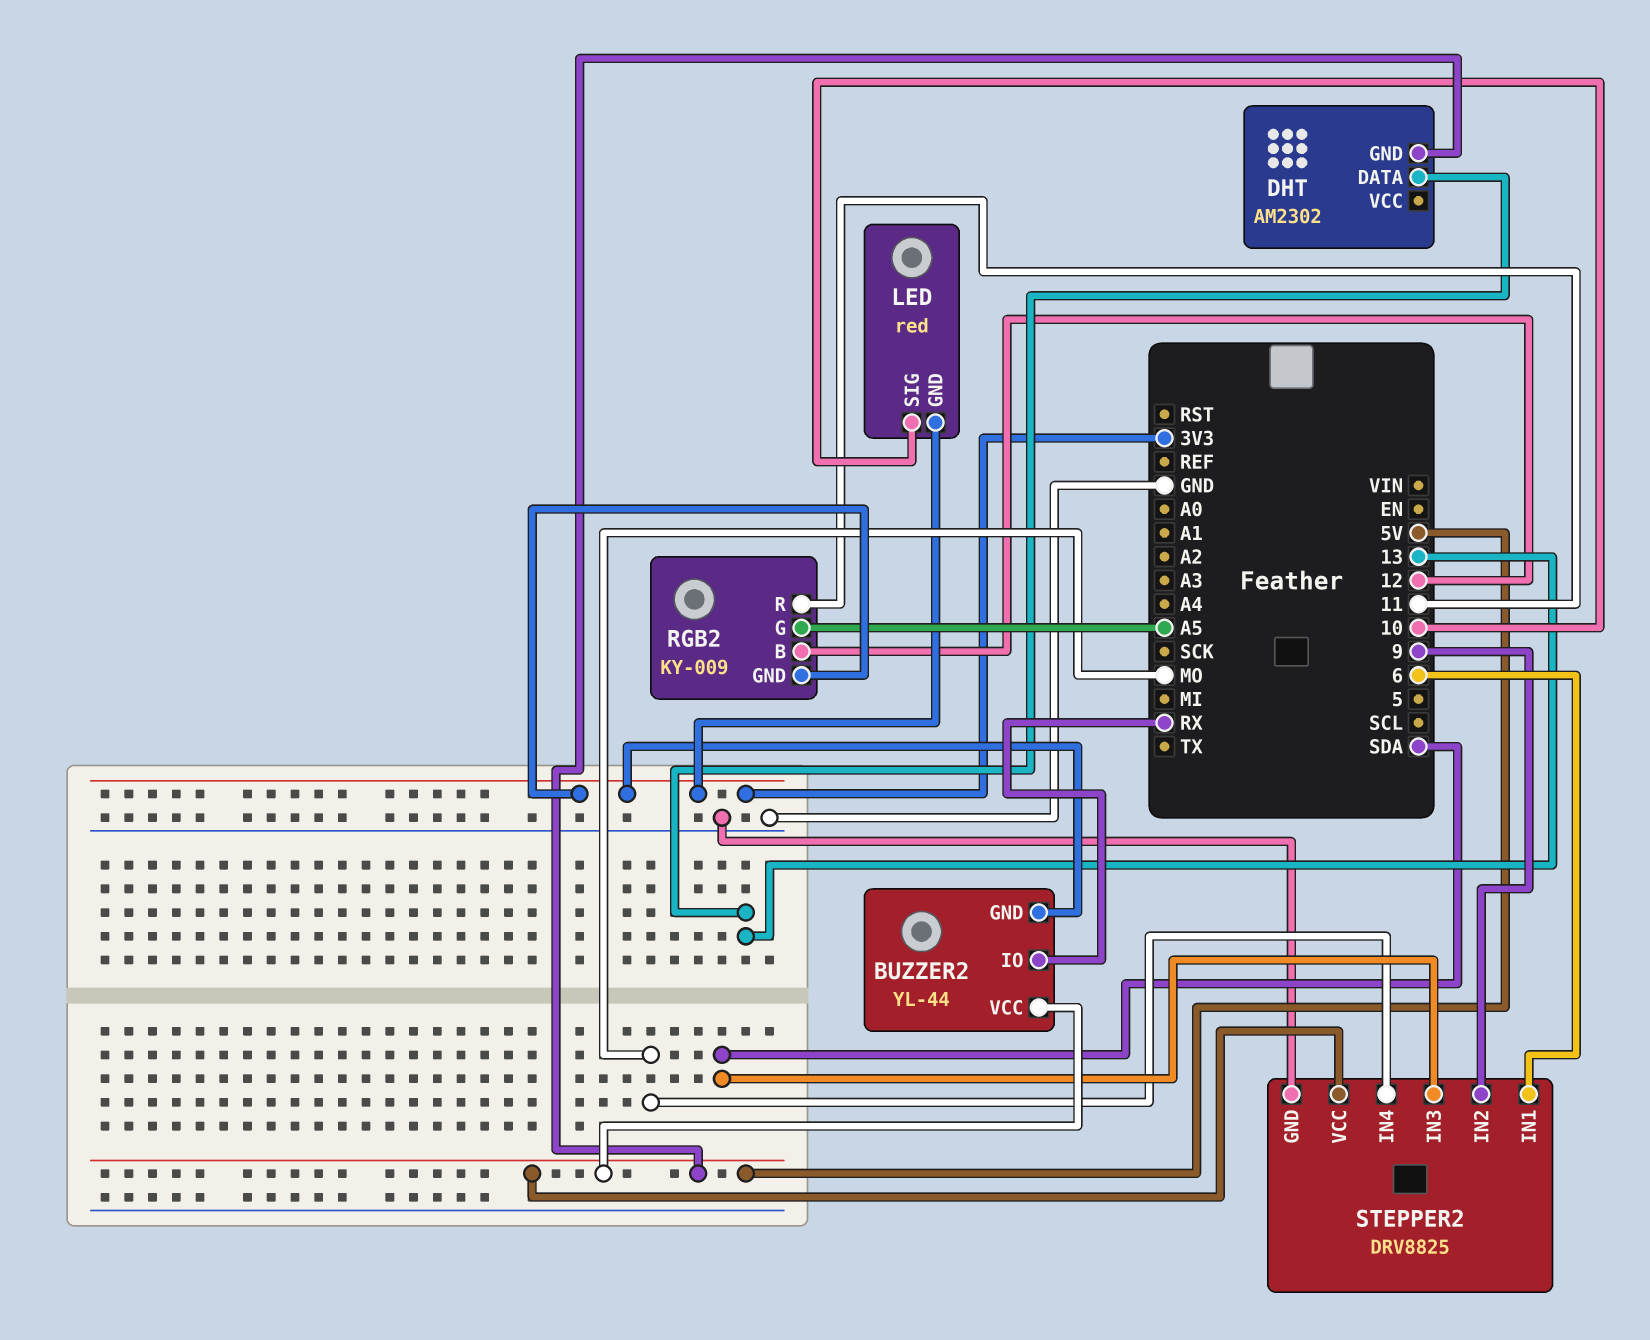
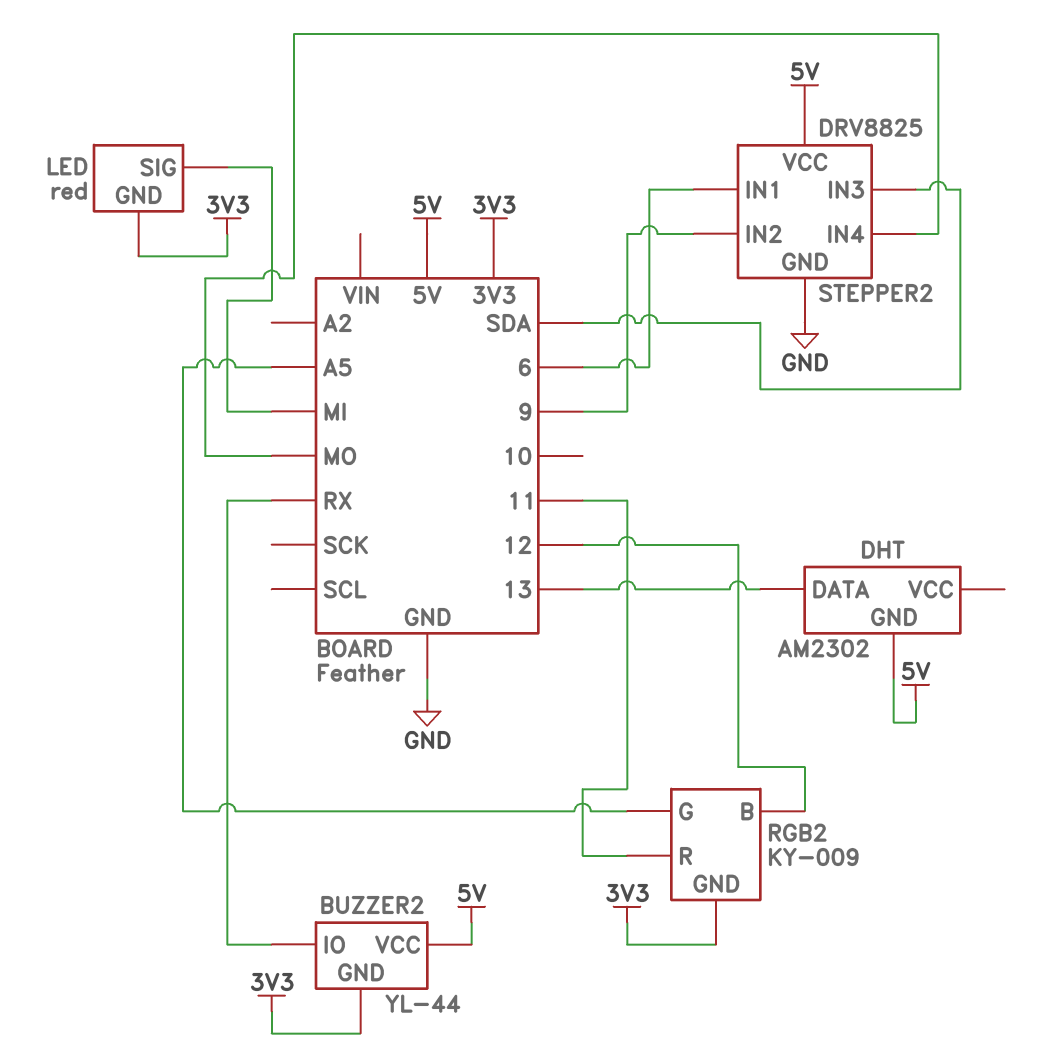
LED pin SIG: 10 -> MI

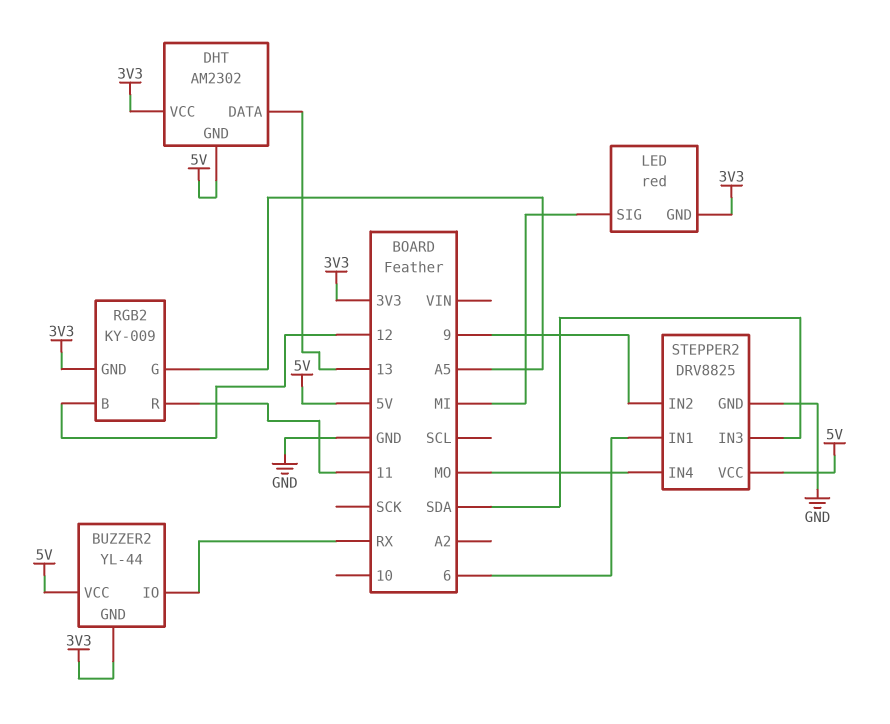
DHT pin VCC: none -> 3V3

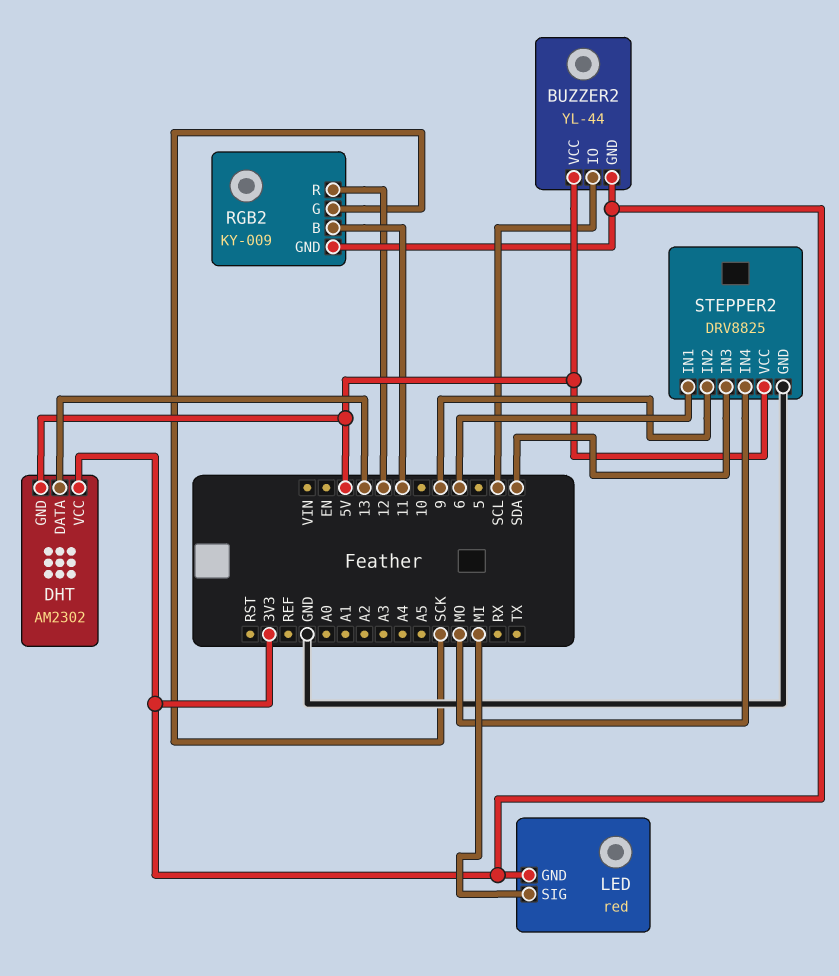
BUZZER2 pin IO: RX -> SCL
RGB2 pin B: 12 -> 11
RGB2 pin G: A5 -> SCK
RGB2 pin R: 11 -> 12

